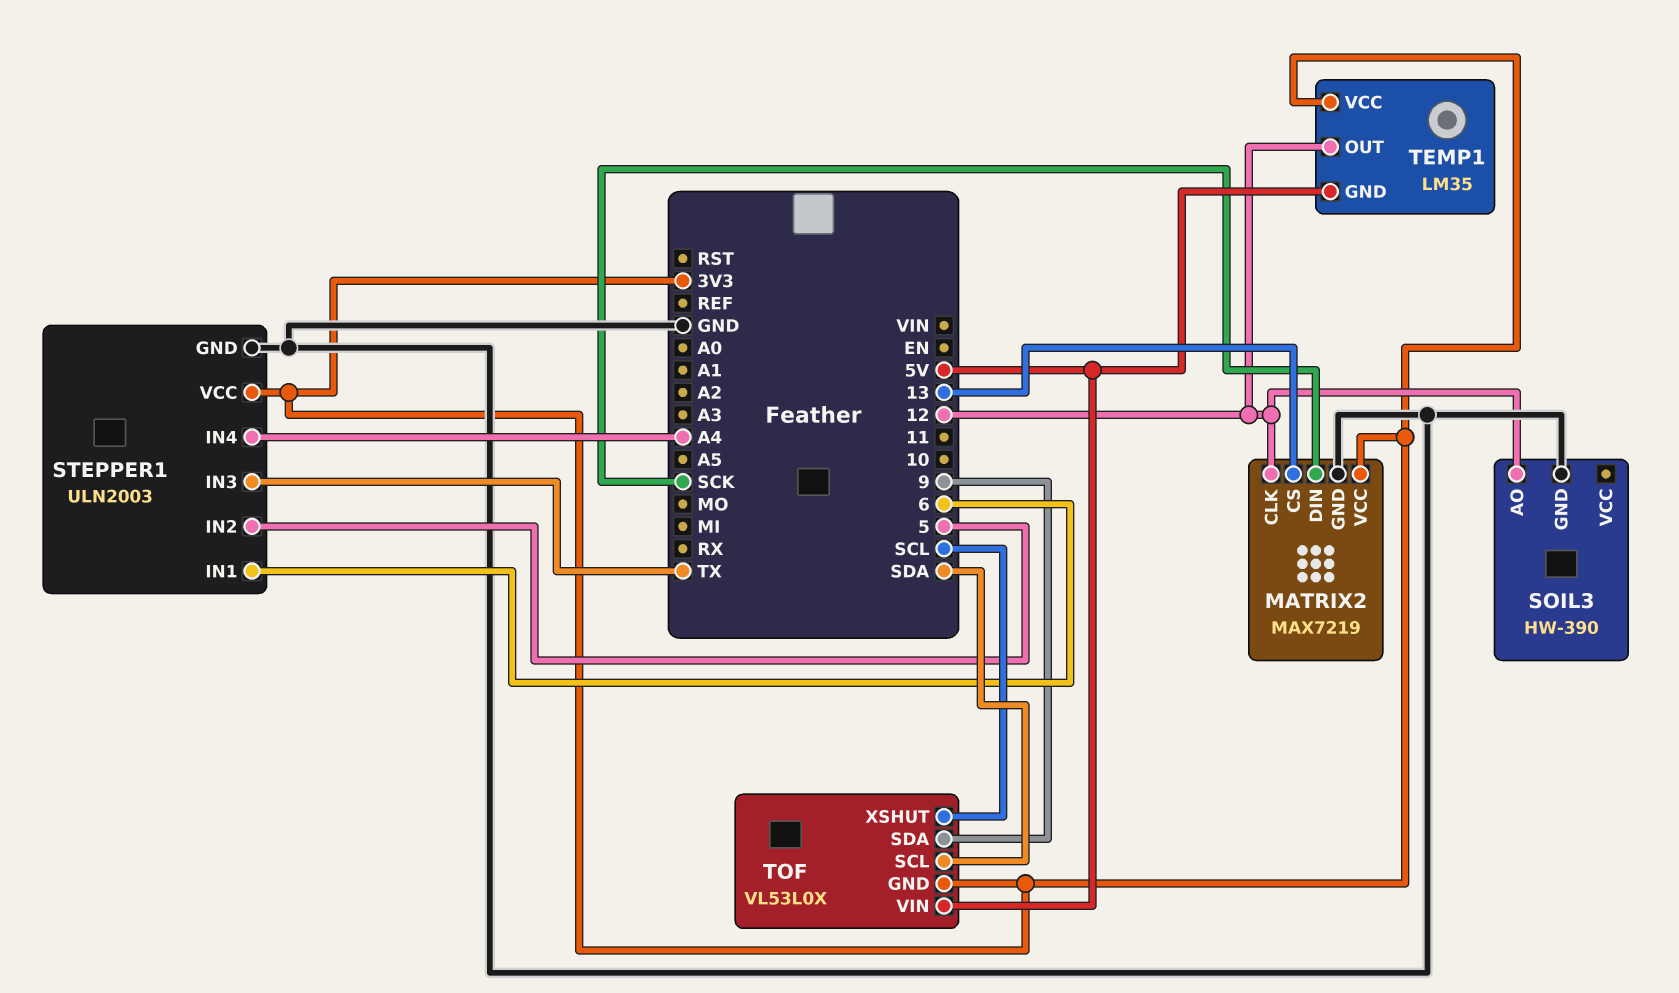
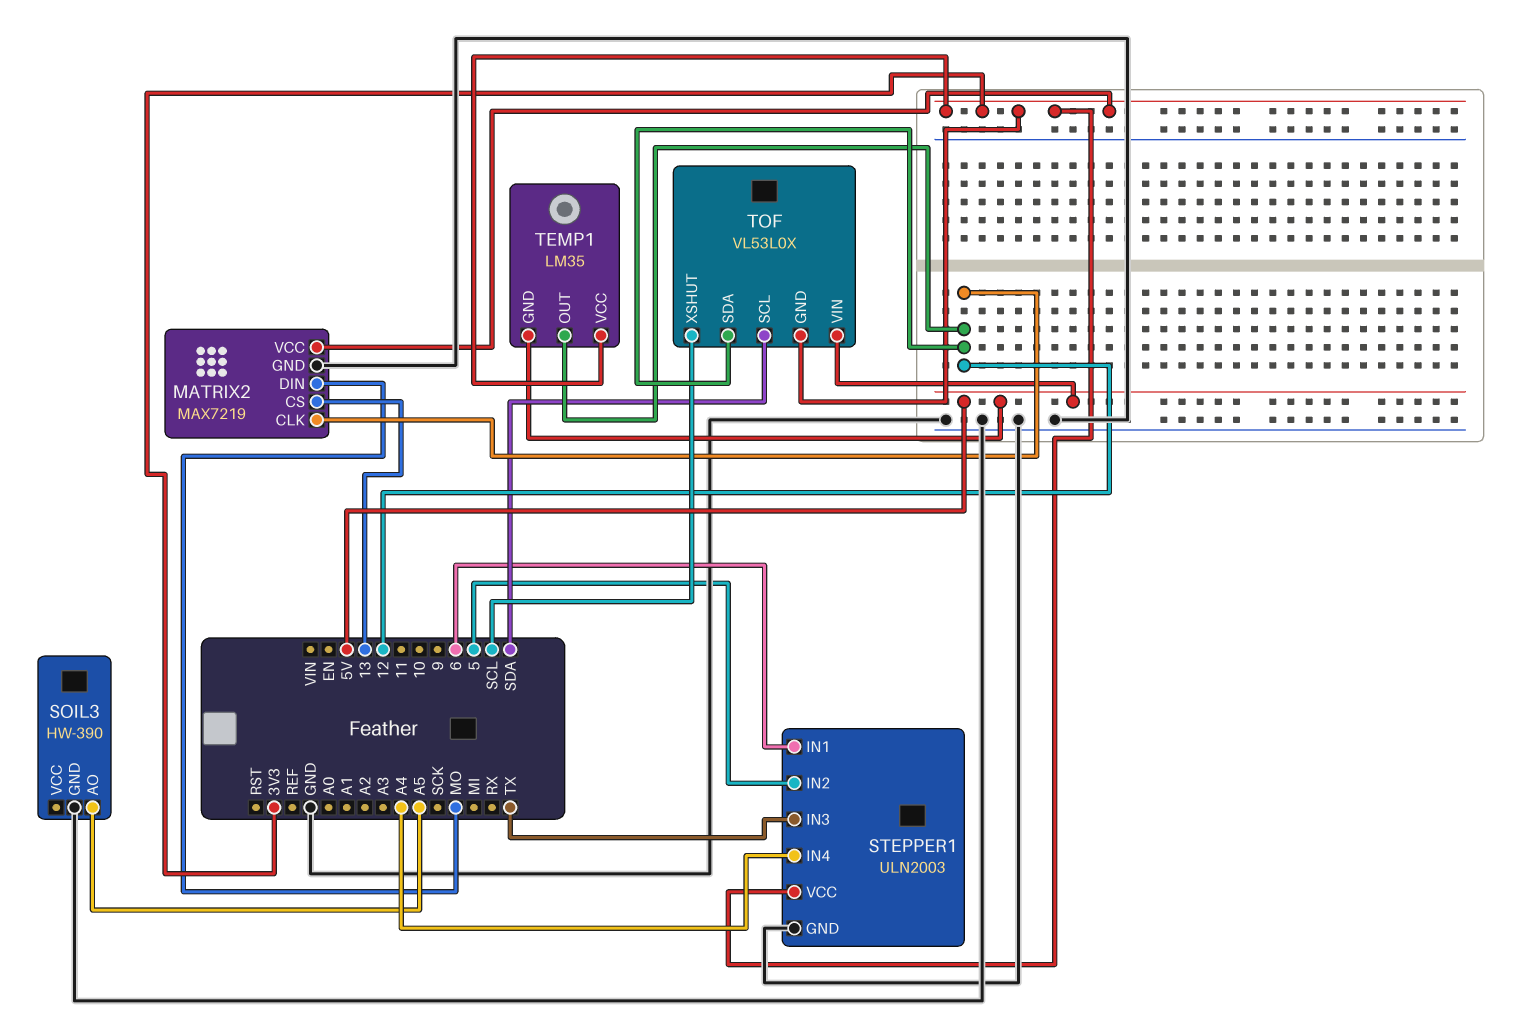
MATRIX2 pin DIN: SCK -> MO
SOIL3 pin AO: 12 -> A5
TOF pin SDA: 9 -> 12

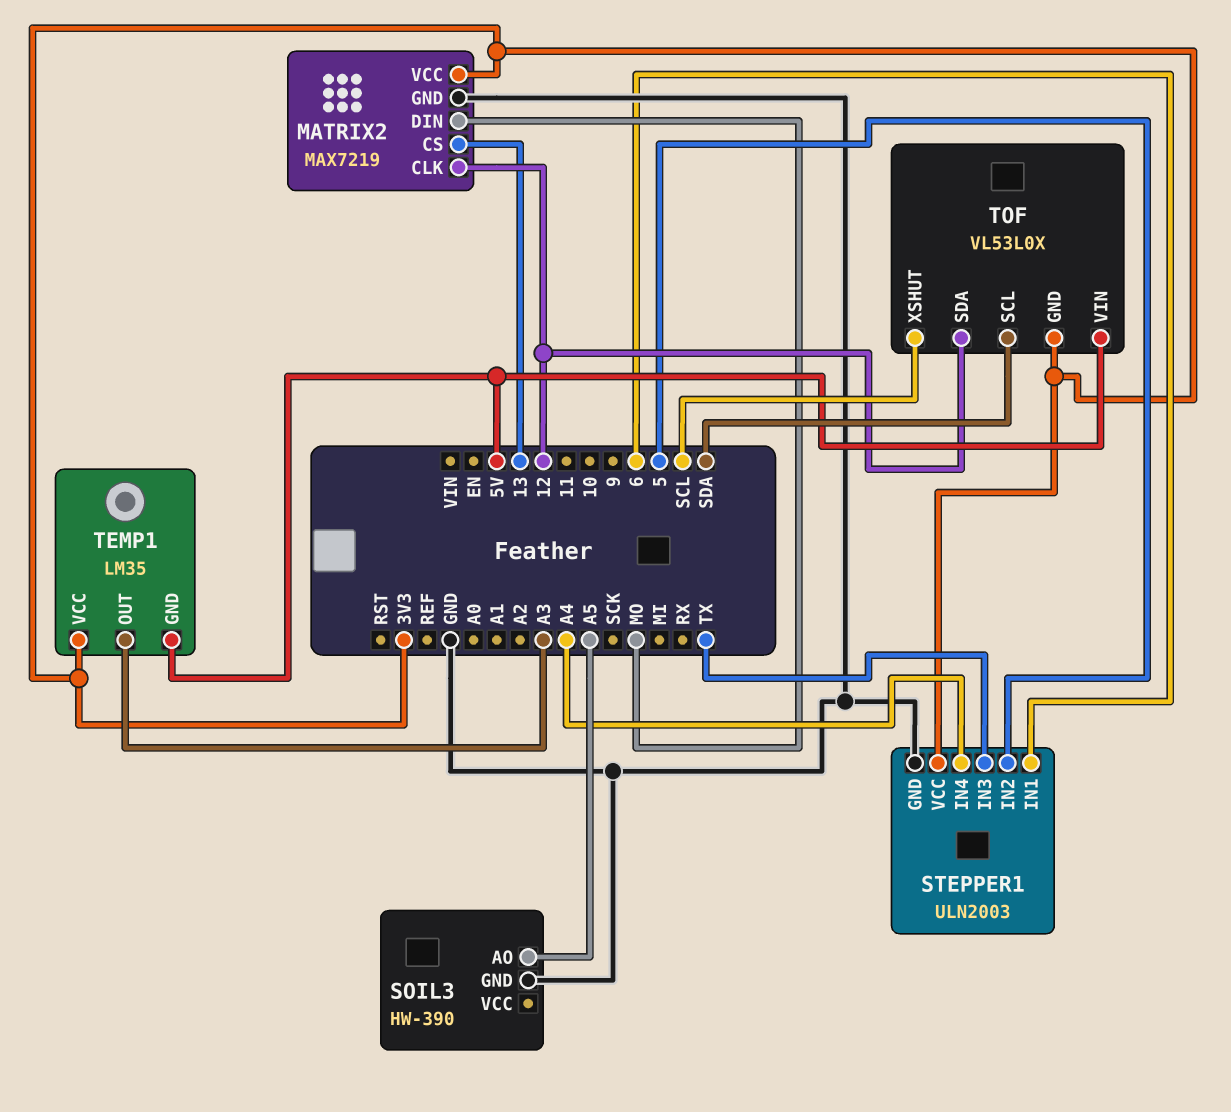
TEMP1 pin OUT: 12 -> A3

